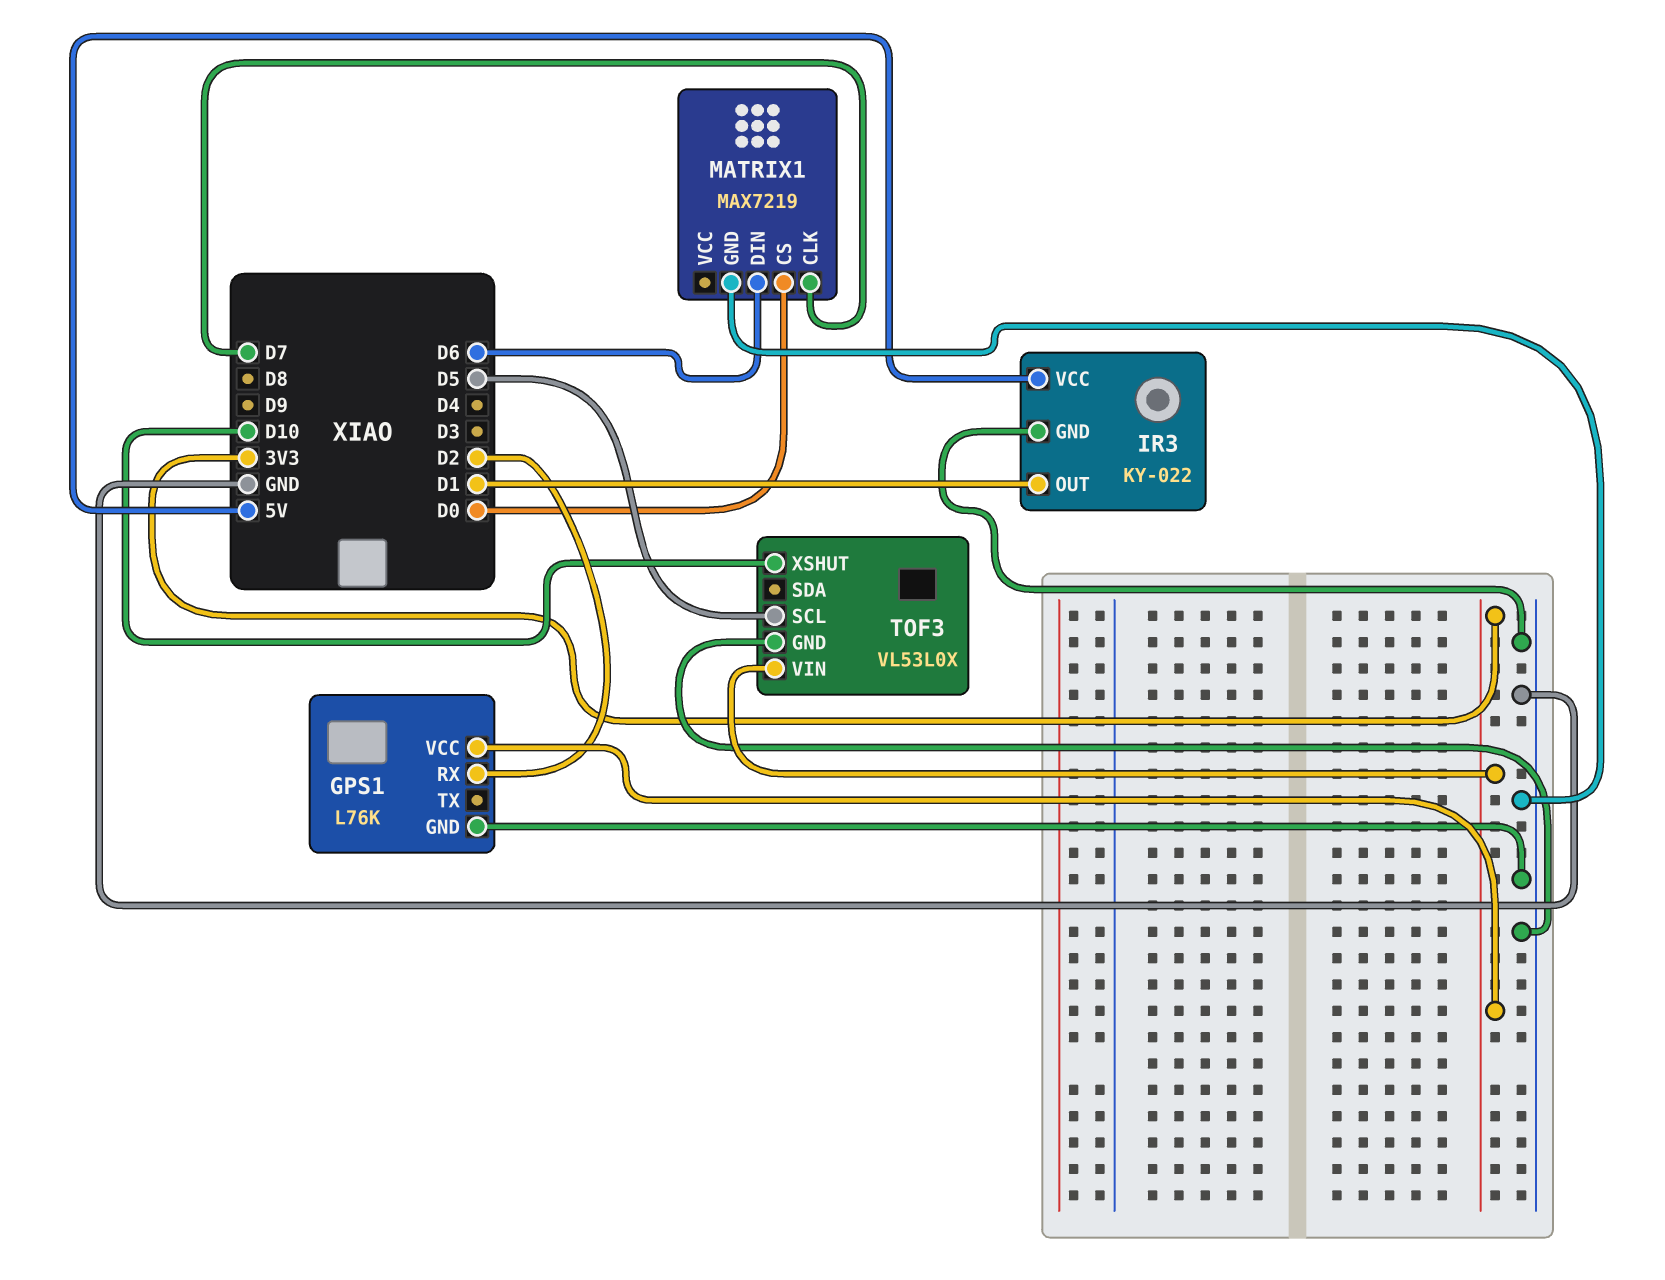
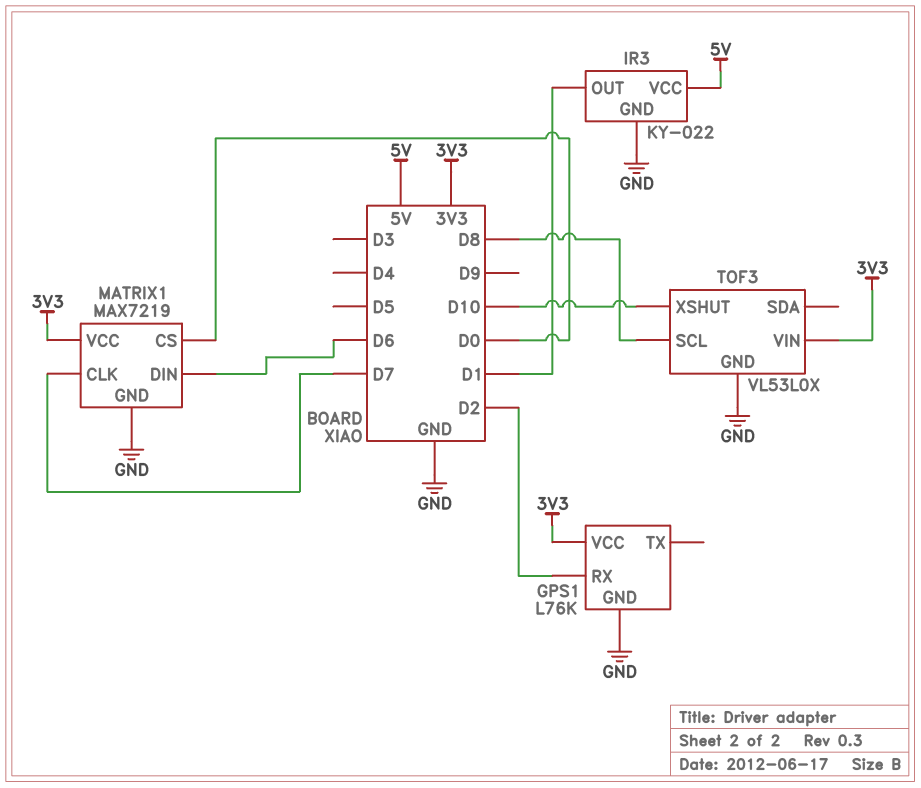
MATRIX1 pin VCC: none -> 3V3
TOF3 pin SCL: D5 -> D8

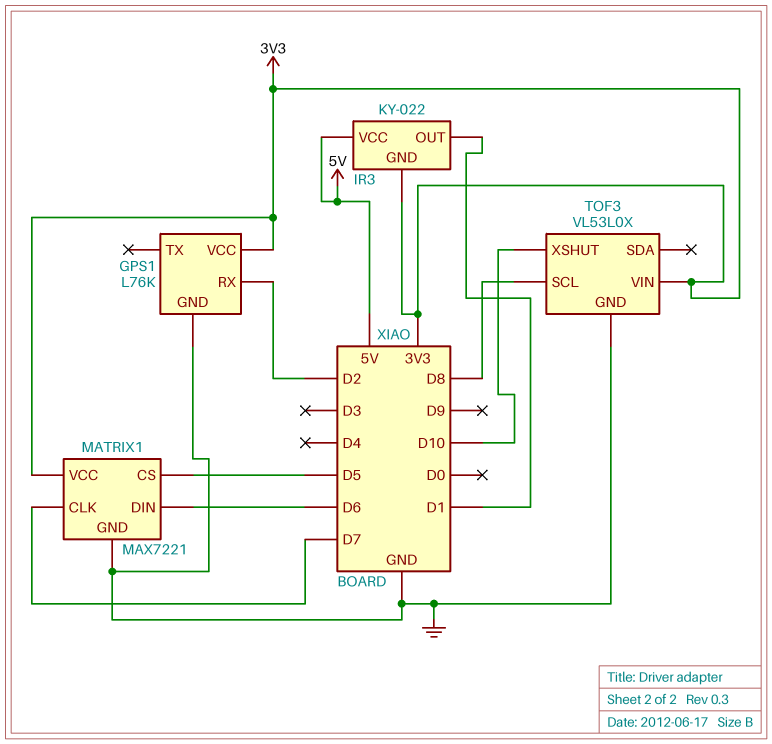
IR3 pin GND: GND -> 3V3
MATRIX1: MAX7219 -> MAX7221
MATRIX1 pin CS: D0 -> D5

